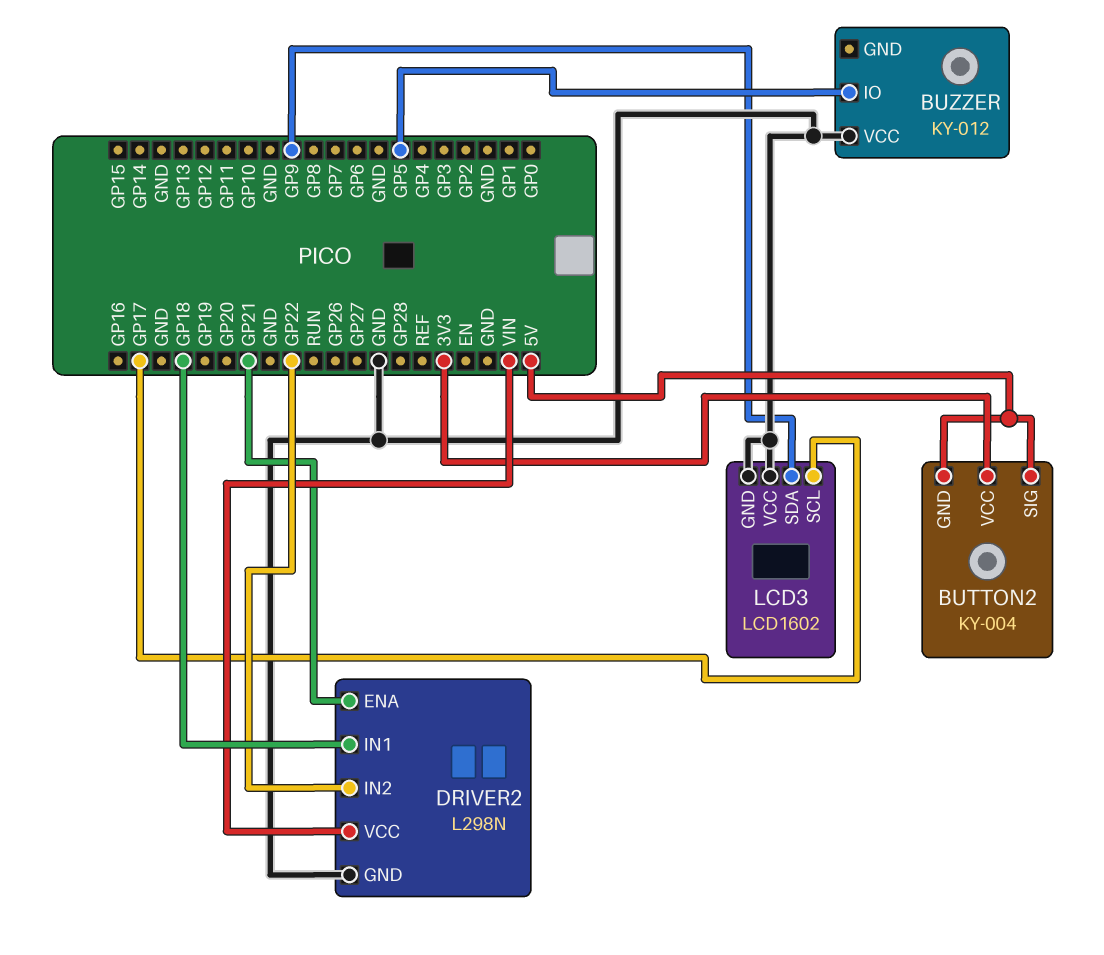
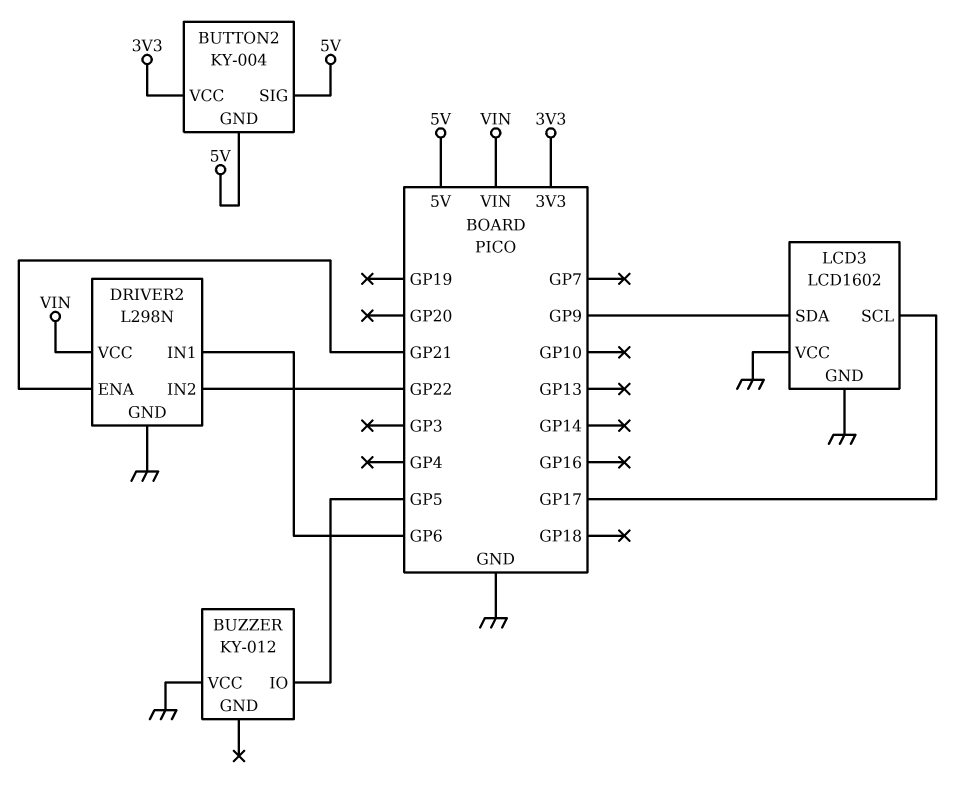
DRIVER2 pin IN1: GP18 -> GP6

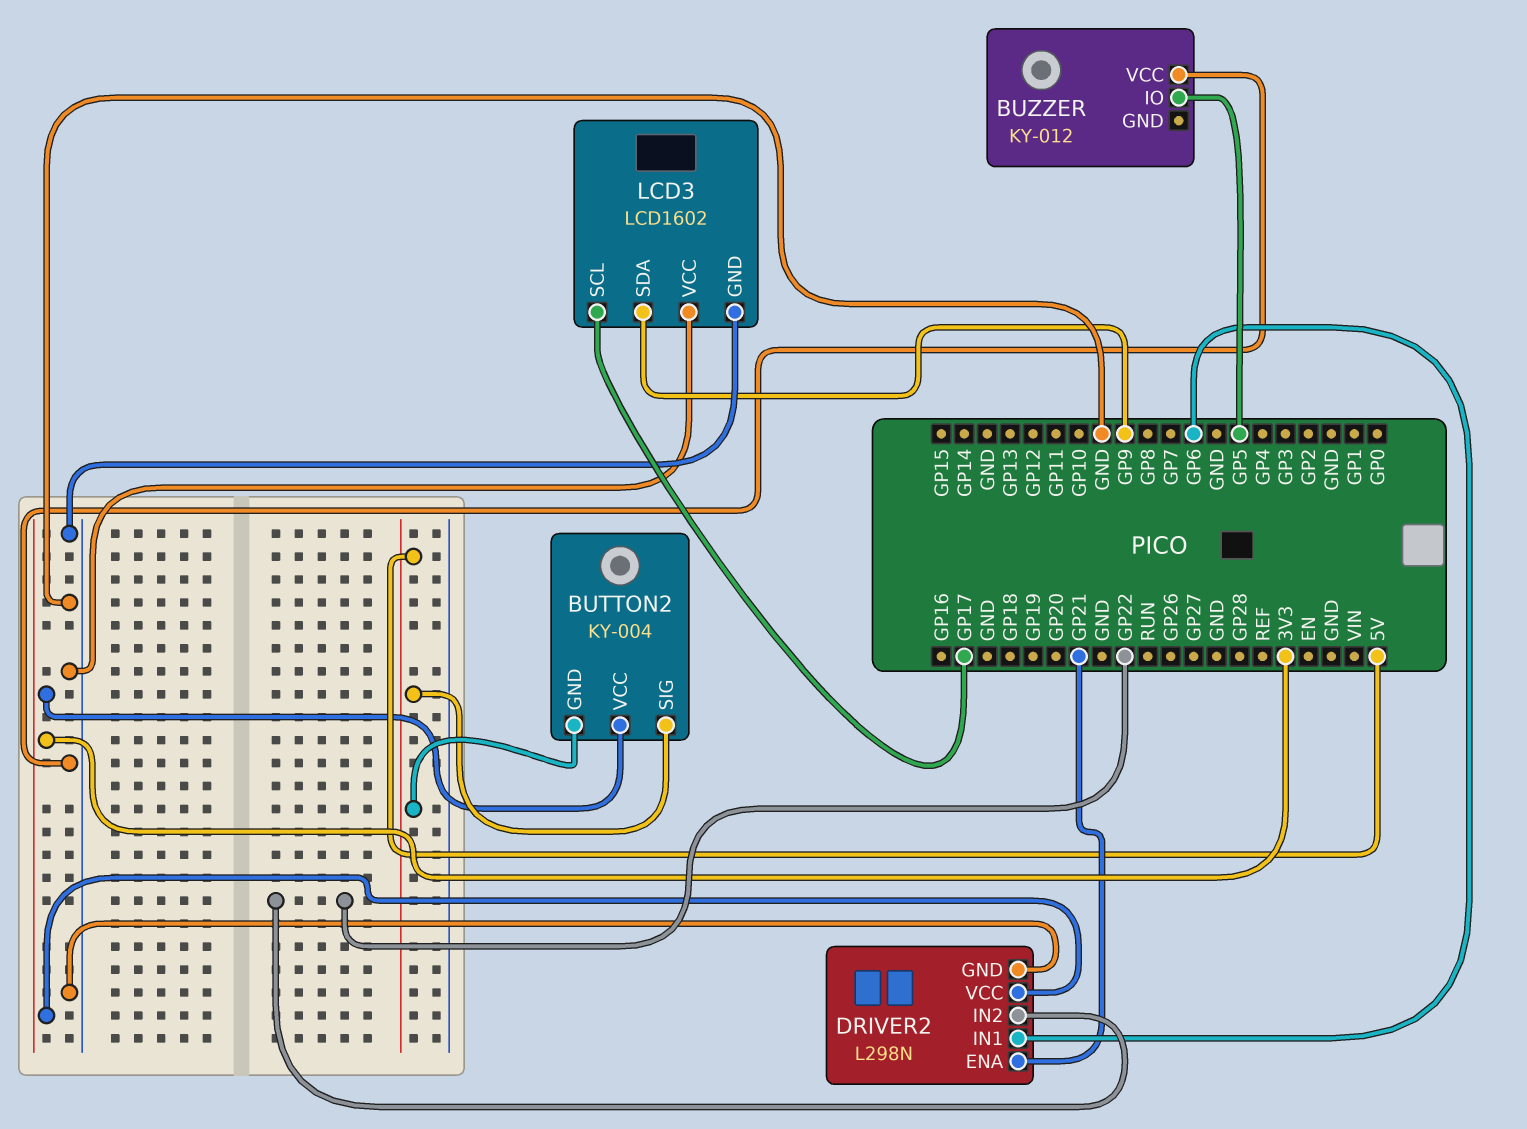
DRIVER2 pin VCC: VIN -> 3V3

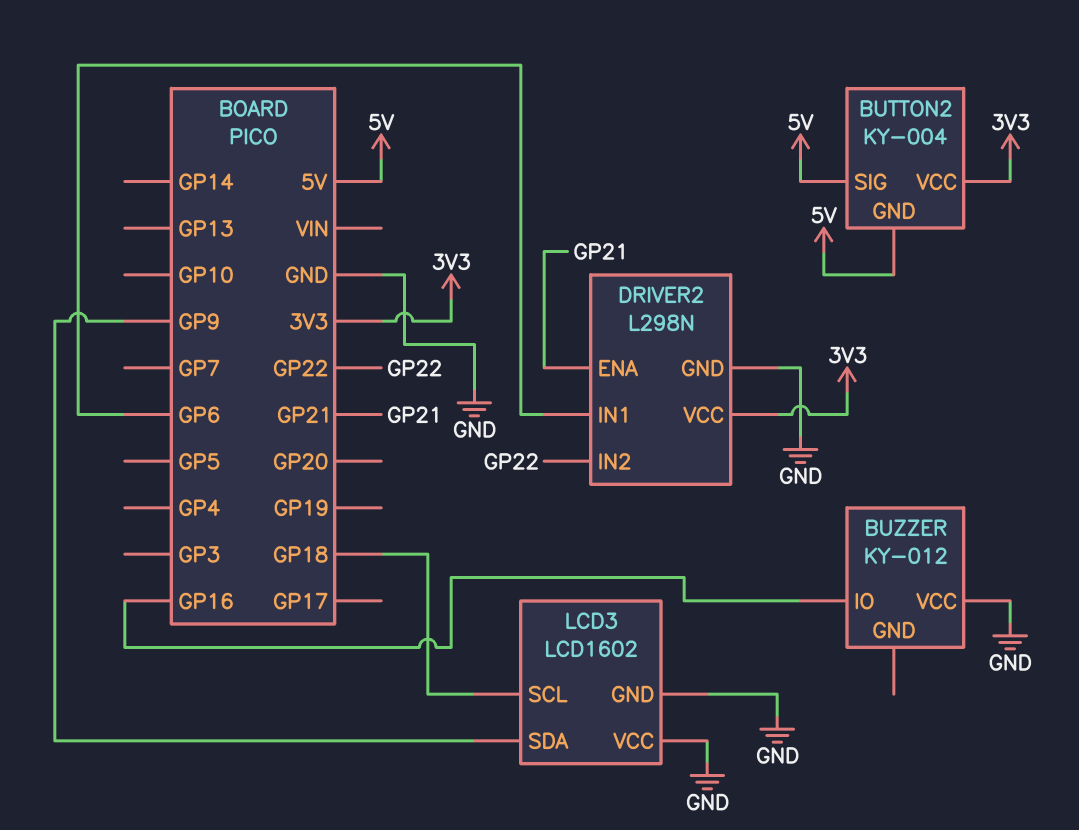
BUZZER pin IO: GP5 -> GP16
LCD3 pin SCL: GP17 -> GP18

